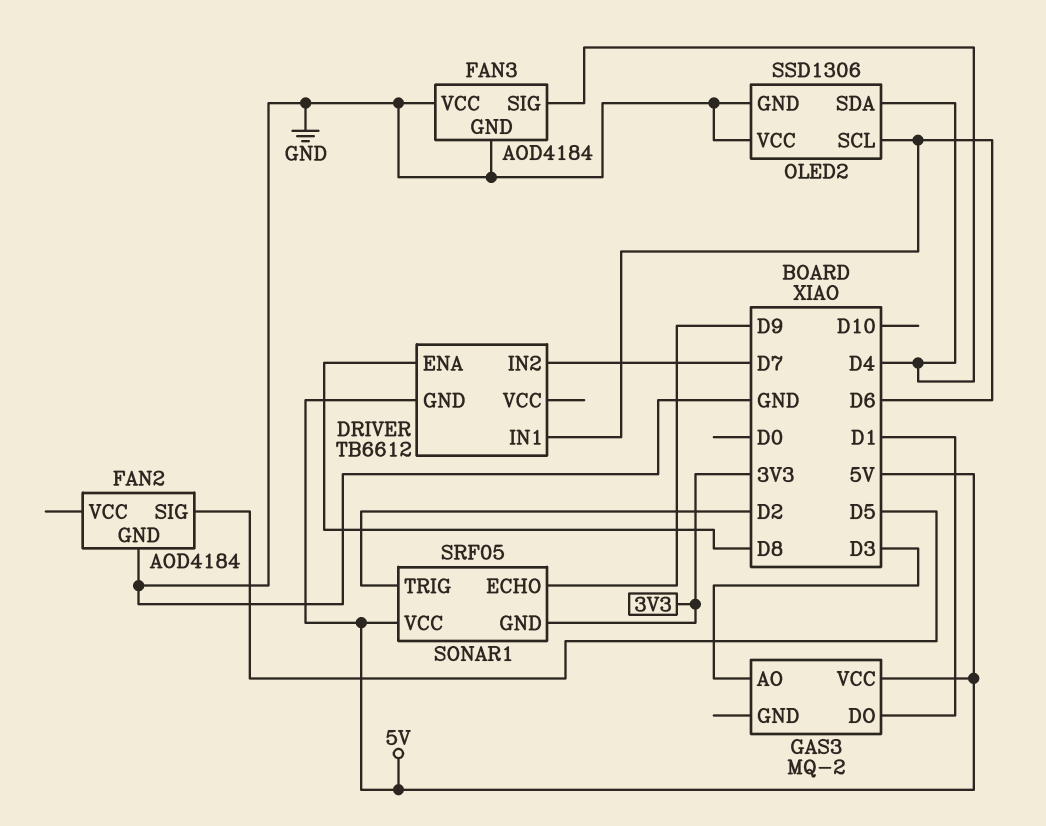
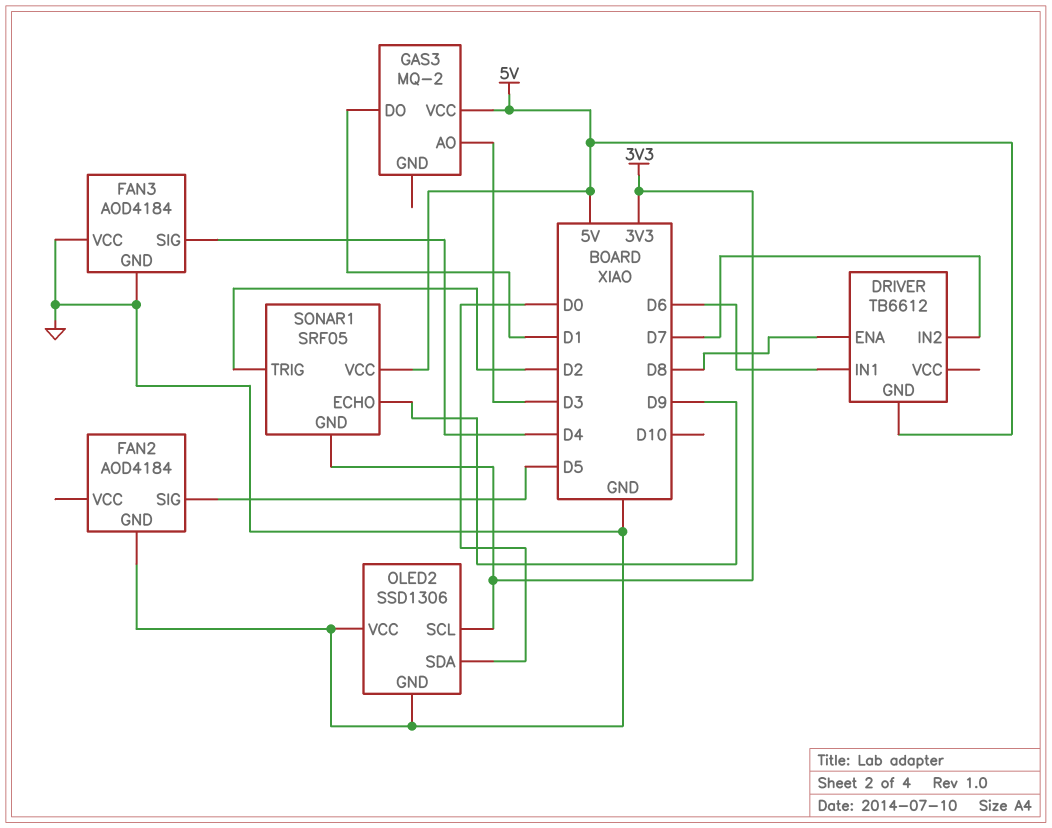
OLED2 pin SCL: D6 -> 3V3
OLED2 pin SDA: D4 -> D0

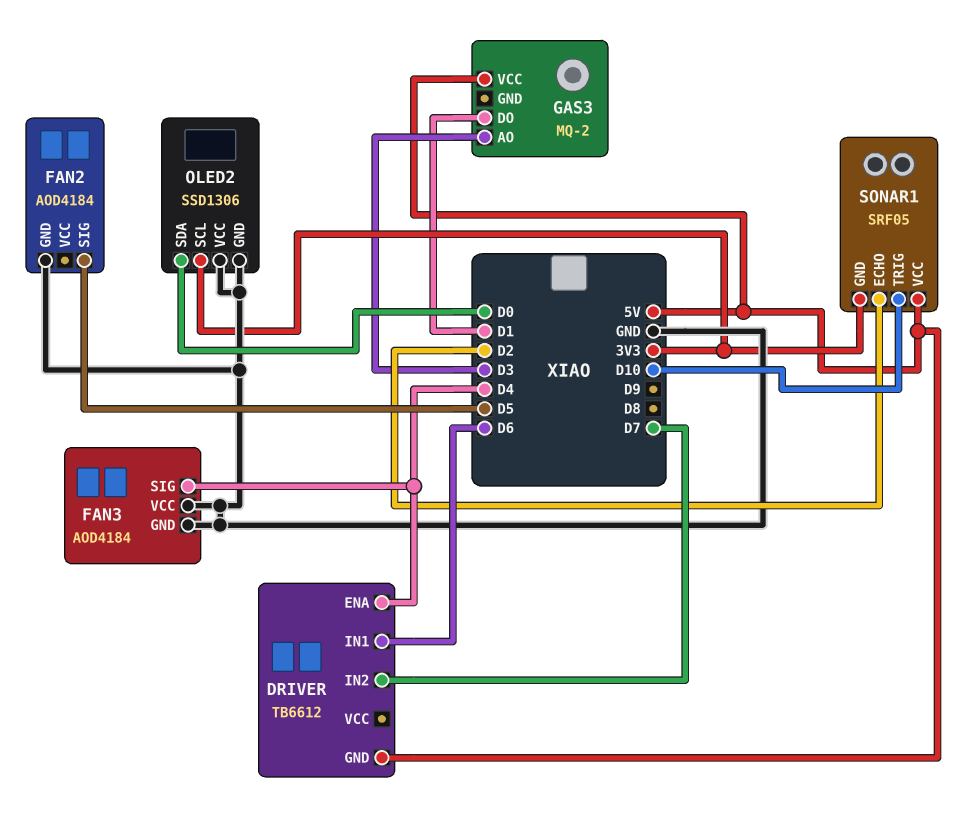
DRIVER pin ENA: D8 -> D4
SONAR1 pin ECHO: D9 -> D2
SONAR1 pin TRIG: D2 -> D10

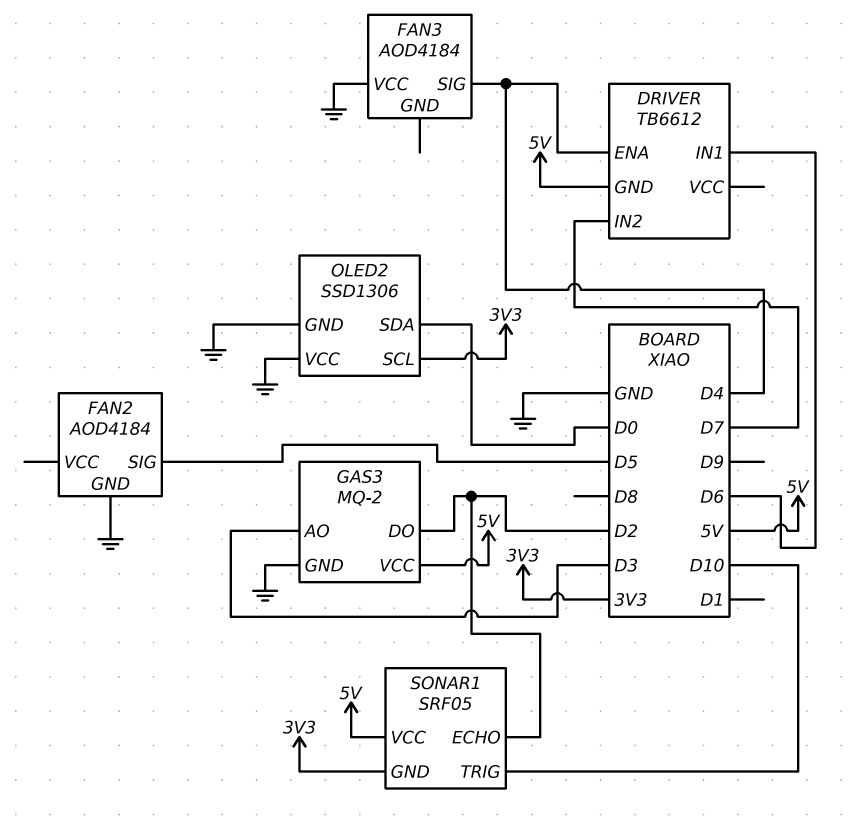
FAN3 pin GND: GND -> none
GAS3 pin DO: D1 -> D2
GAS3 pin GND: none -> GND

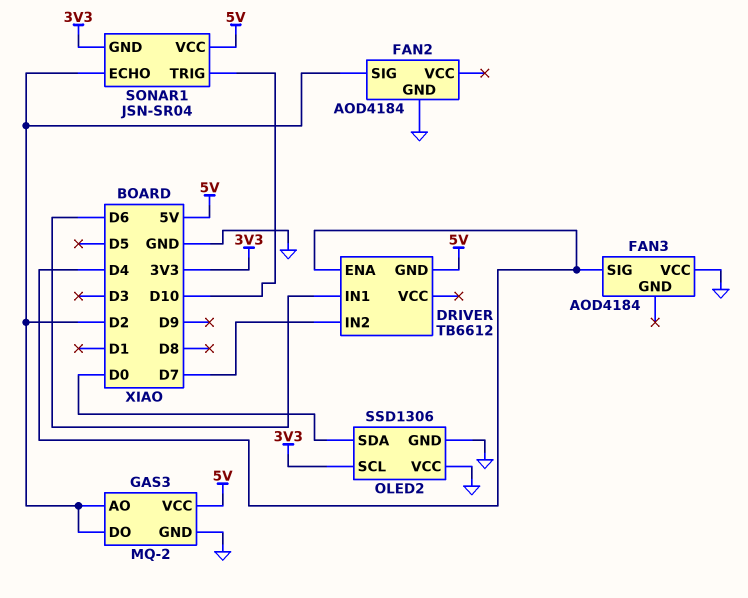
FAN2 pin SIG: D5 -> D2
GAS3 pin AO: D3 -> D2
SONAR1: SRF05 -> JSN-SR04

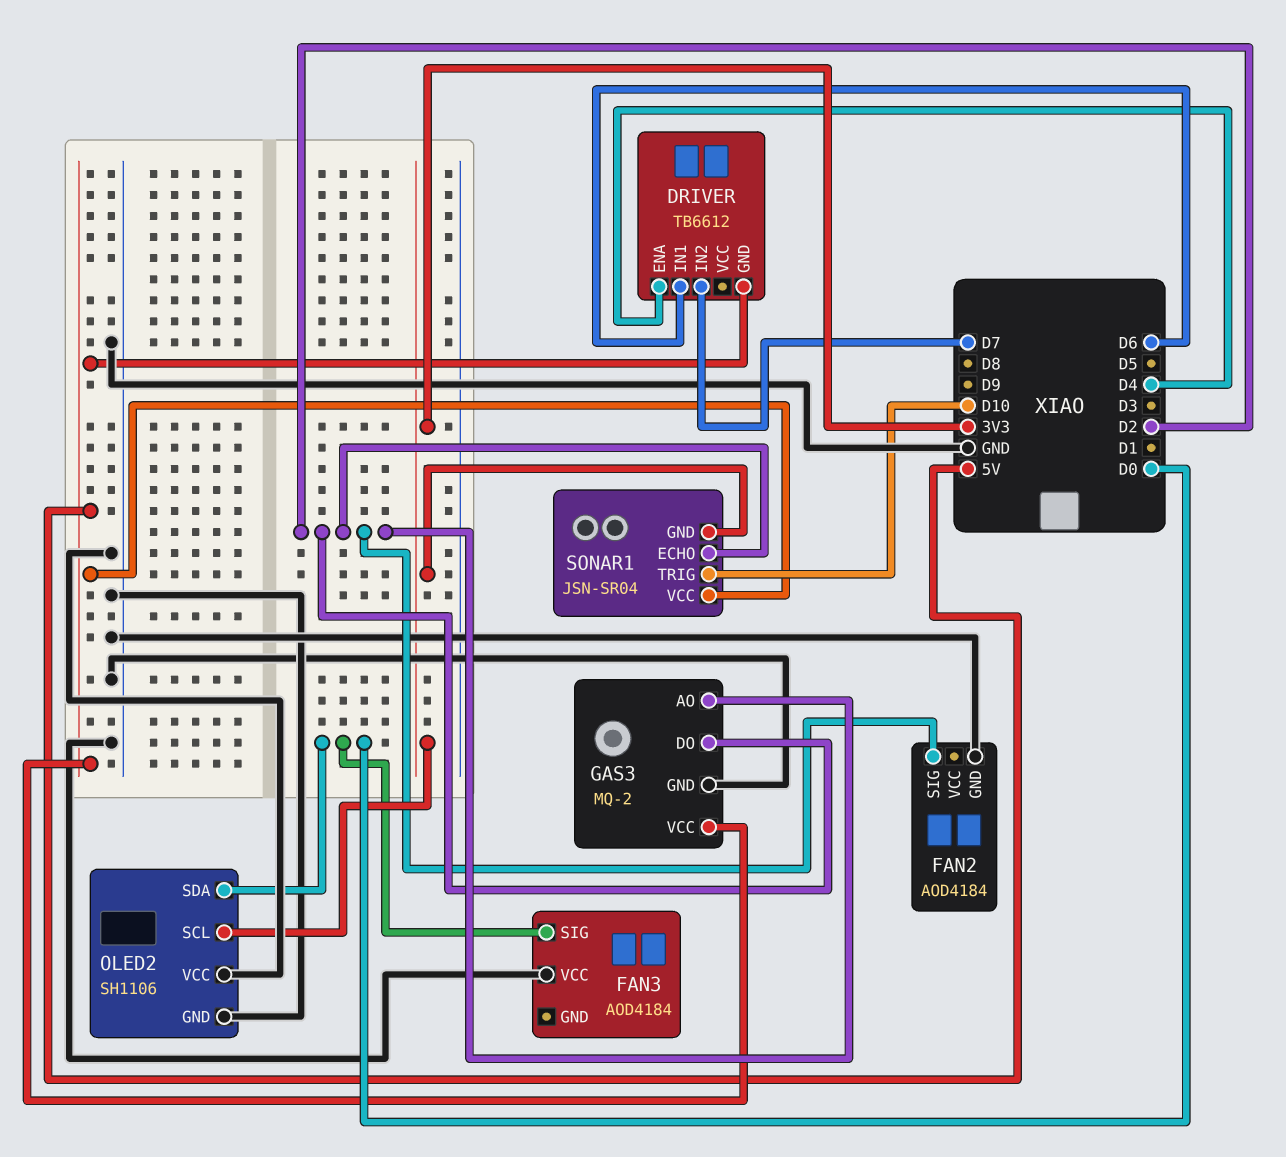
FAN3 pin SIG: D4 -> D0
OLED2: SSD1306 -> SH1106

